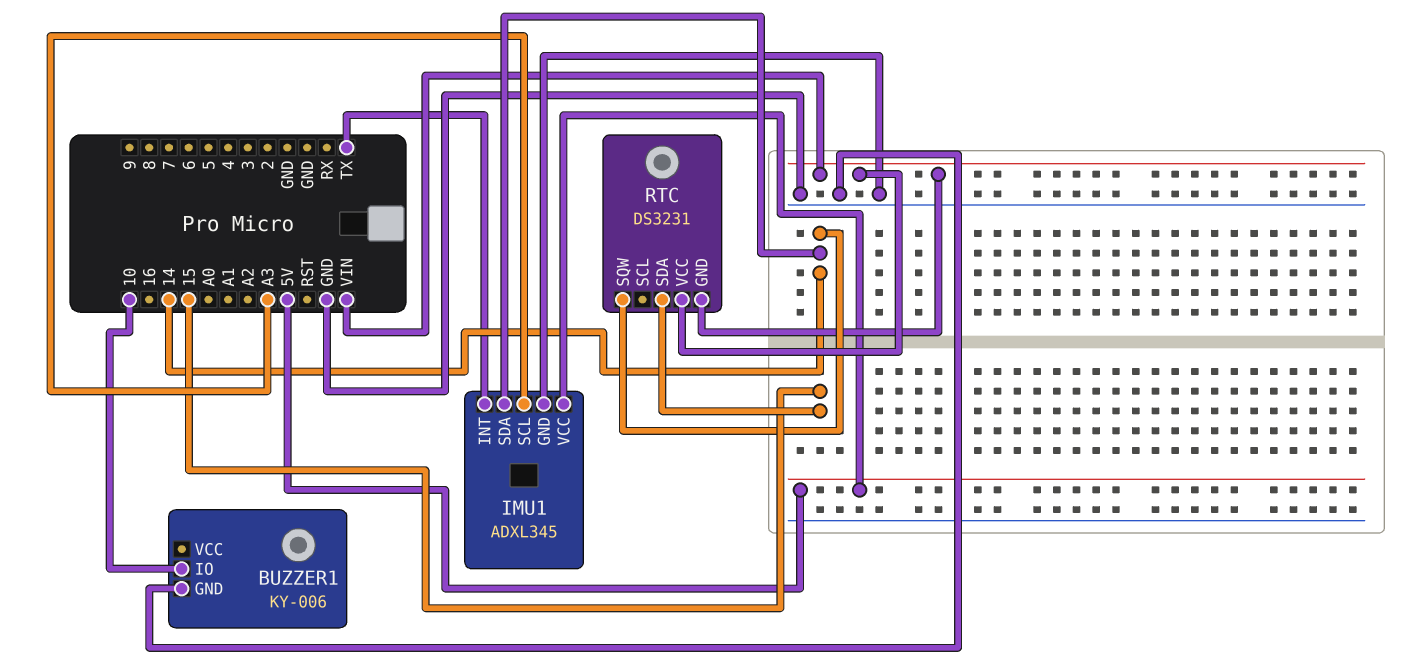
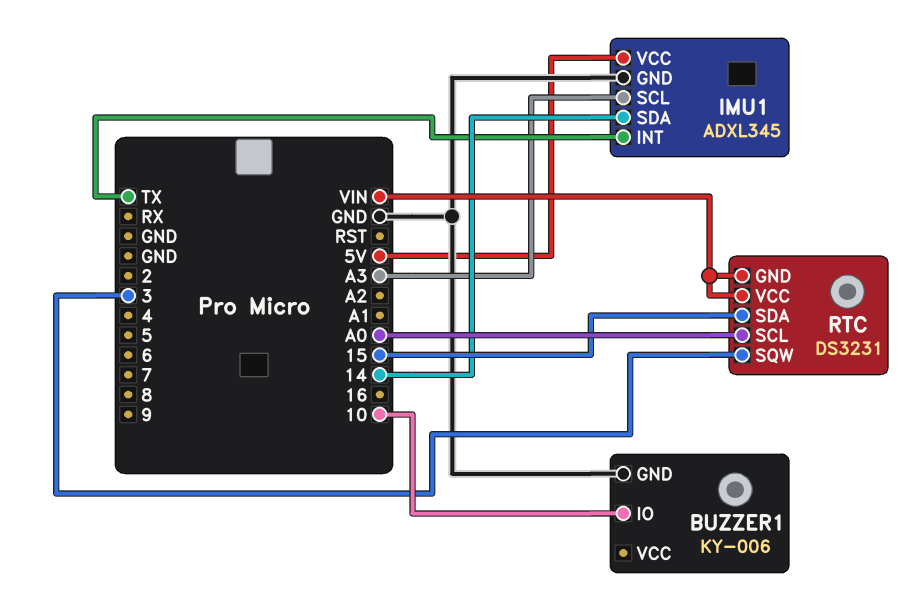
RTC pin SCL: none -> A0
RTC pin SQW: 14 -> 3

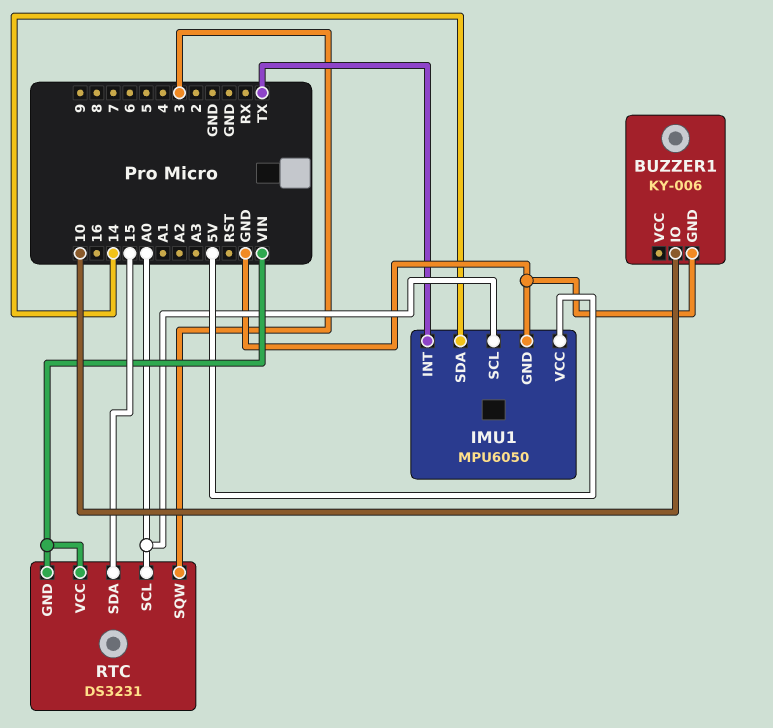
IMU1: ADXL345 -> MPU6050
IMU1 pin SCL: A3 -> A0

